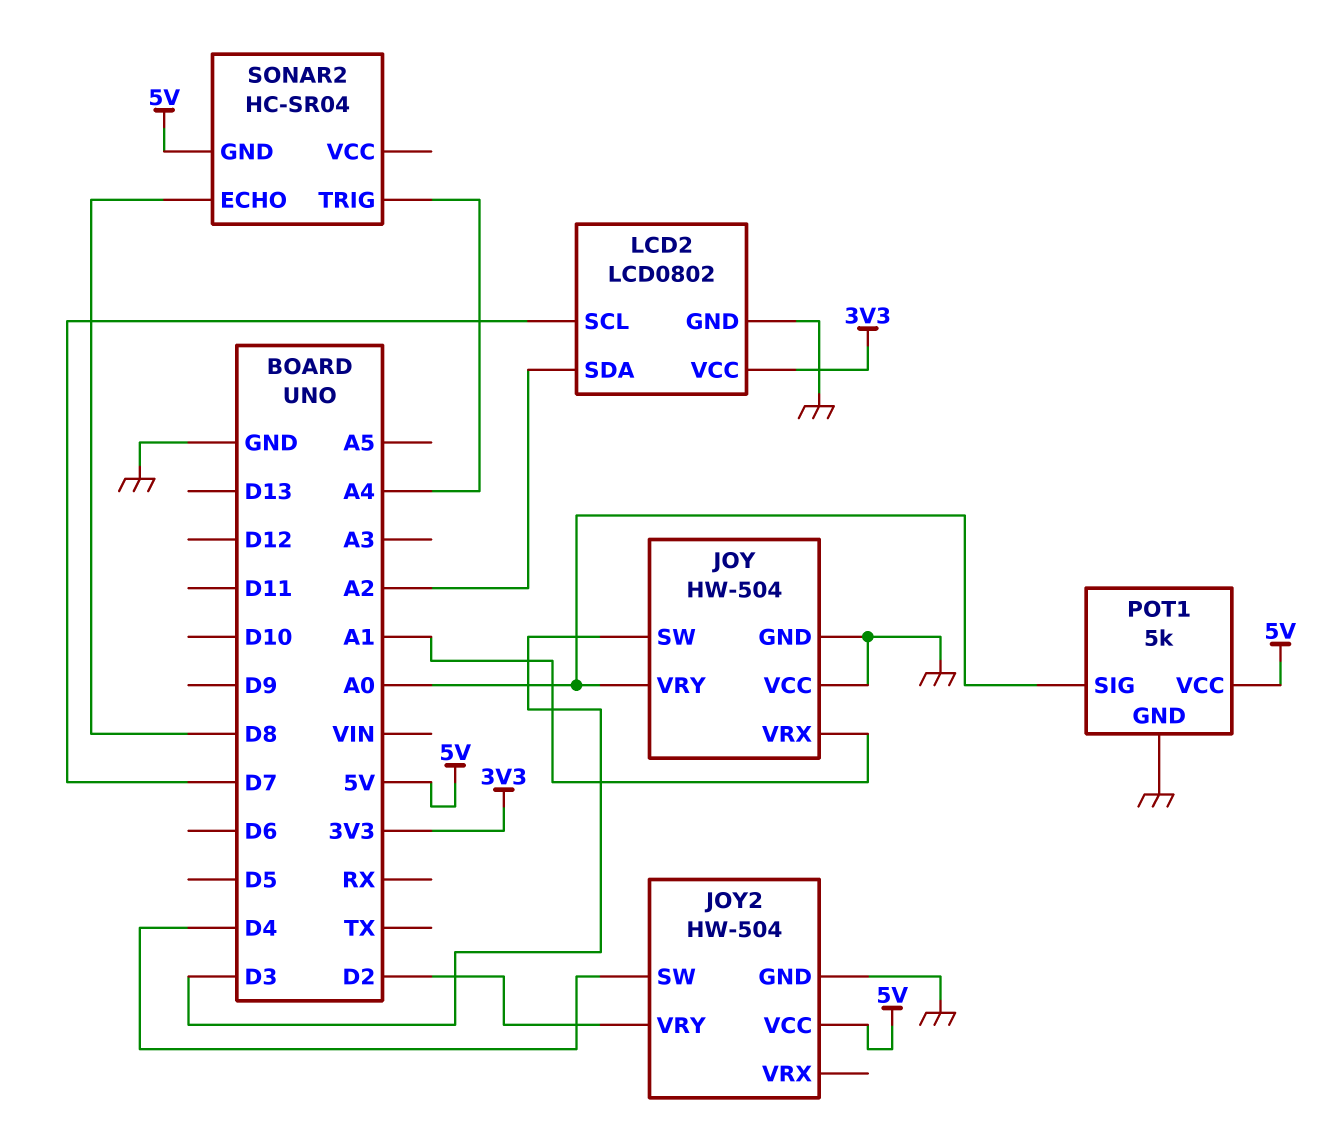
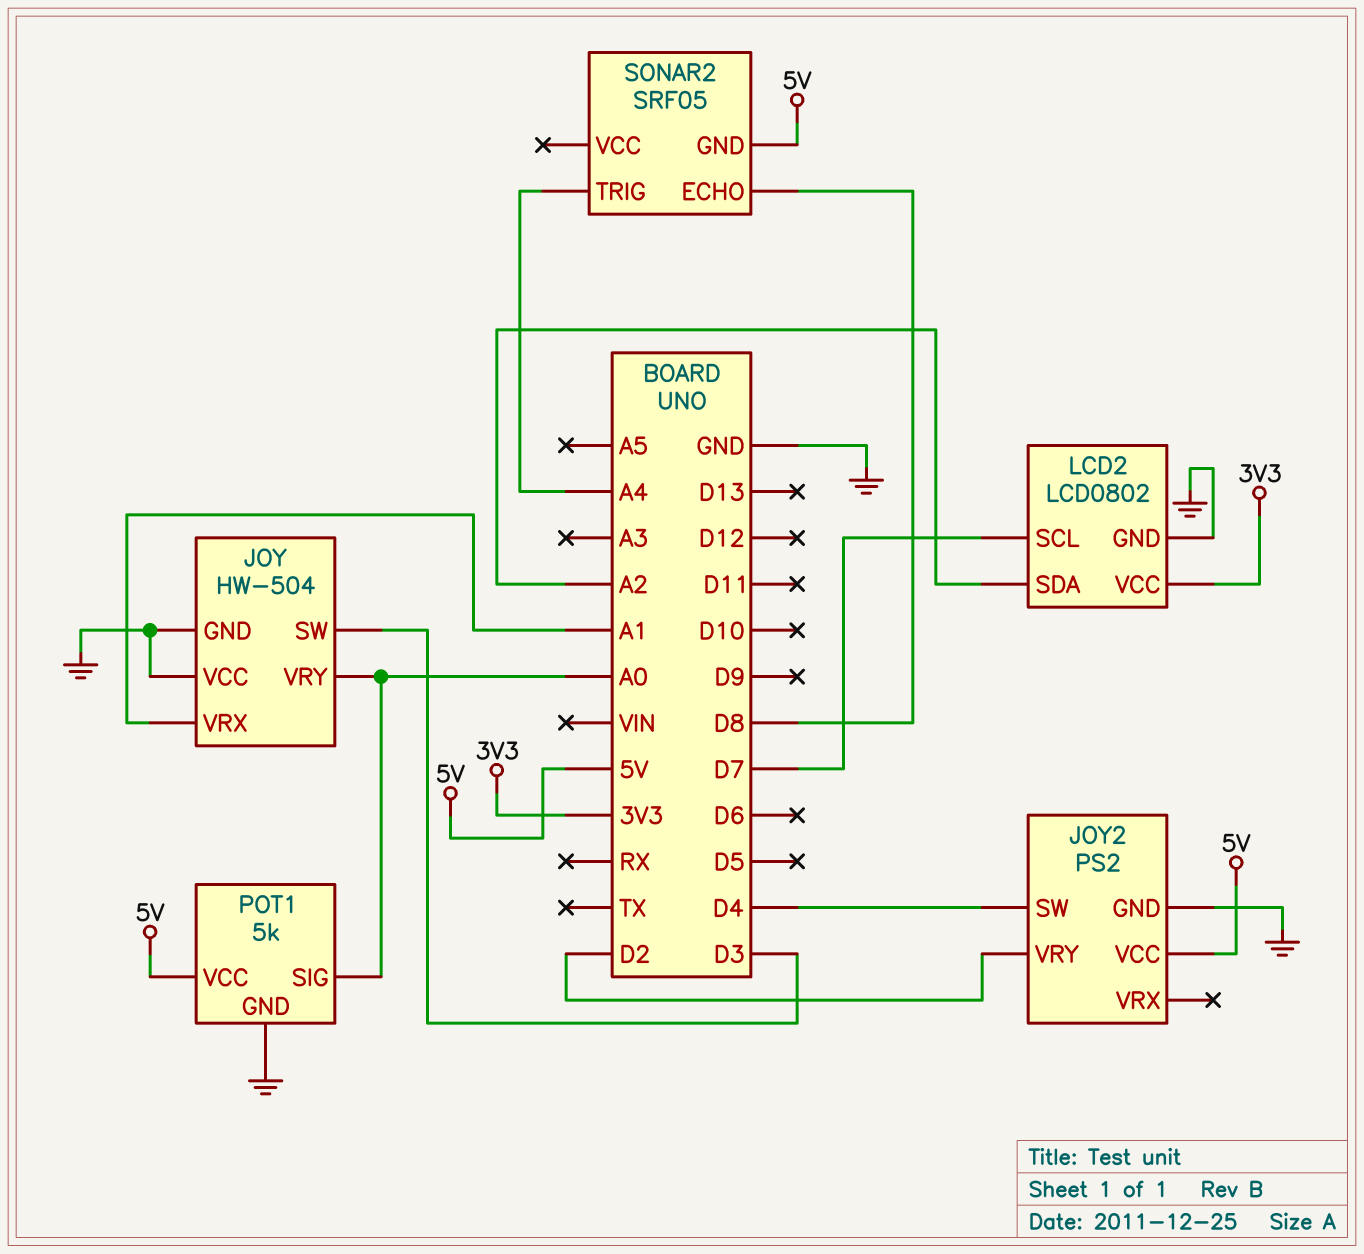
JOY2: HW-504 -> PS2
SONAR2: HC-SR04 -> SRF05

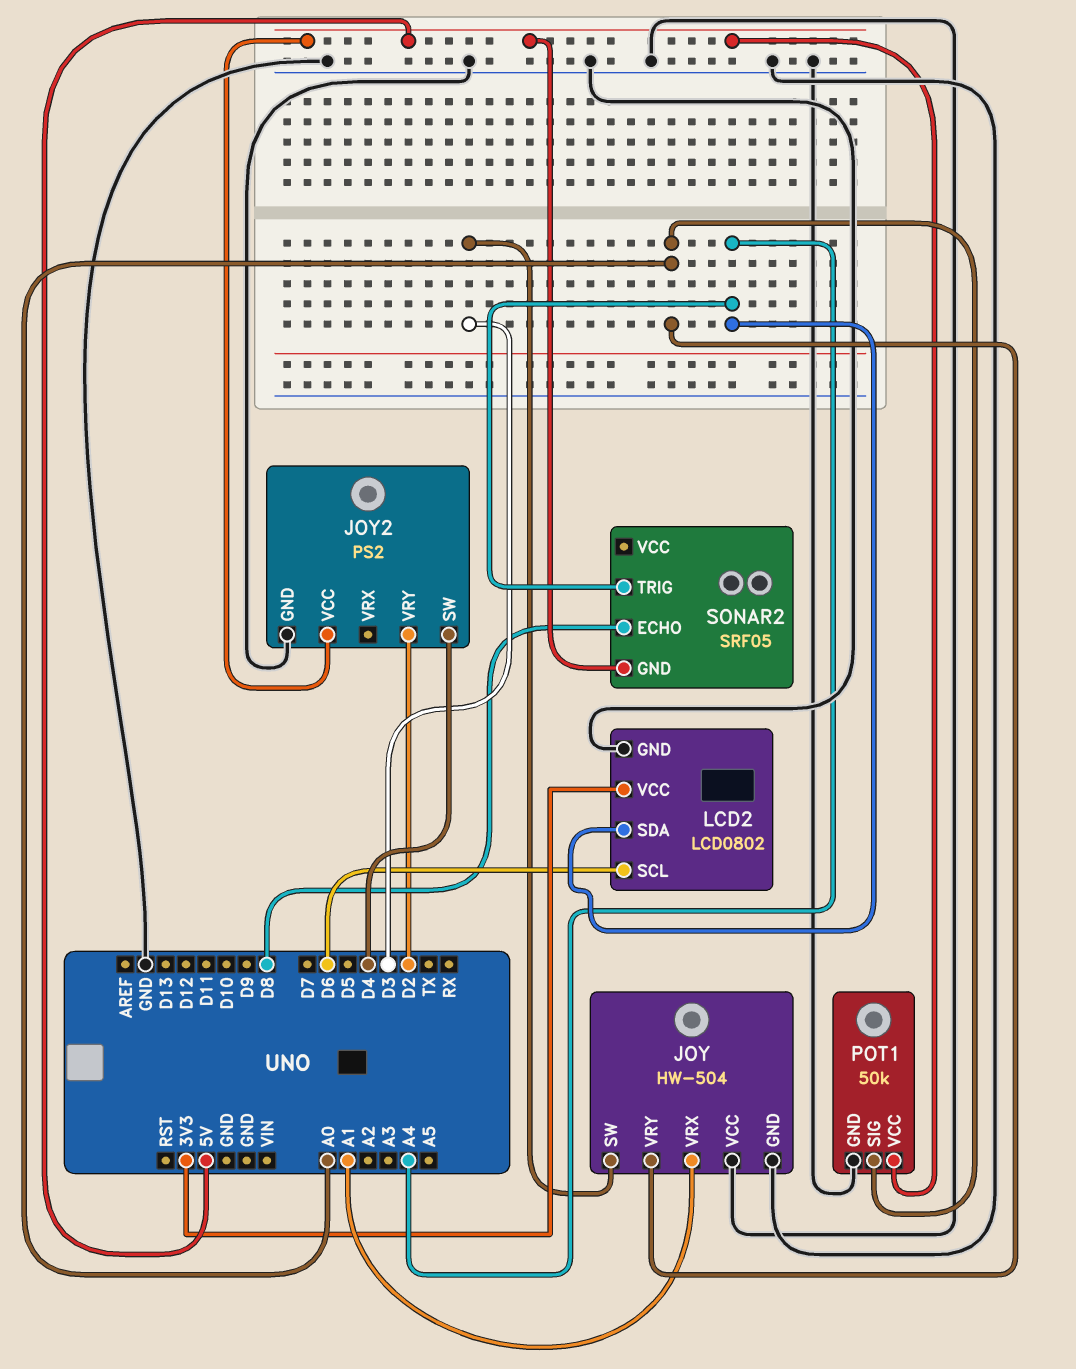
LCD2 pin SCL: D7 -> D6
LCD2 pin SDA: A2 -> A4
POT1: 5k -> 50k

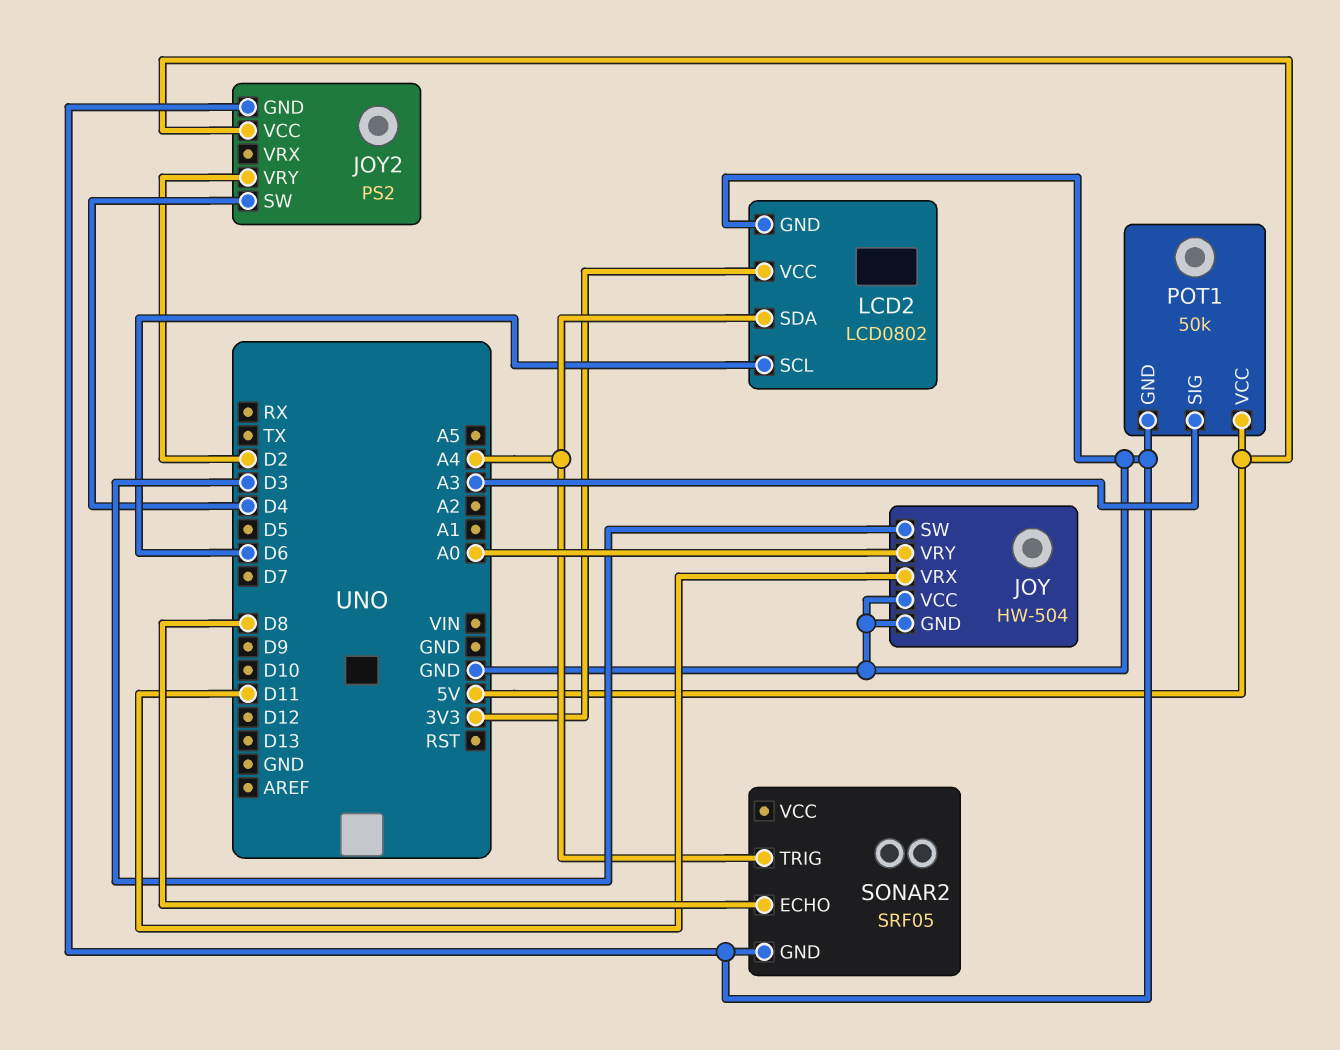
JOY pin VRX: A1 -> D11
POT1 pin SIG: A0 -> A3
SONAR2 pin GND: 5V -> GND

